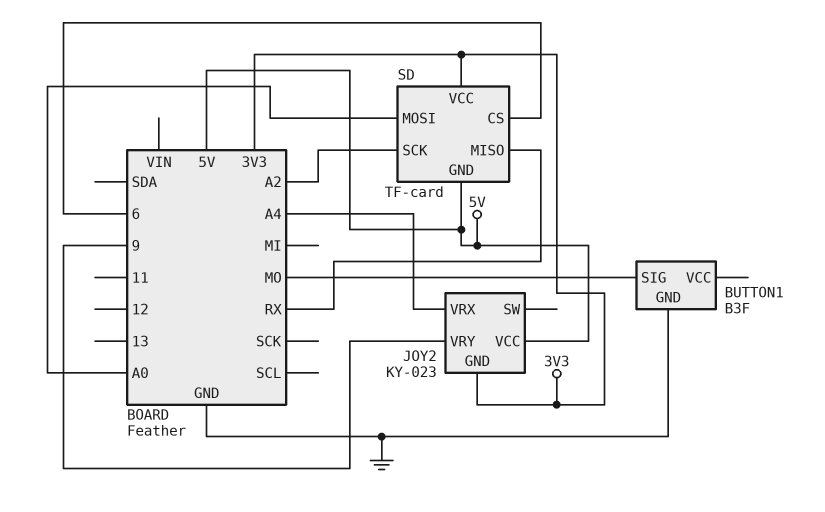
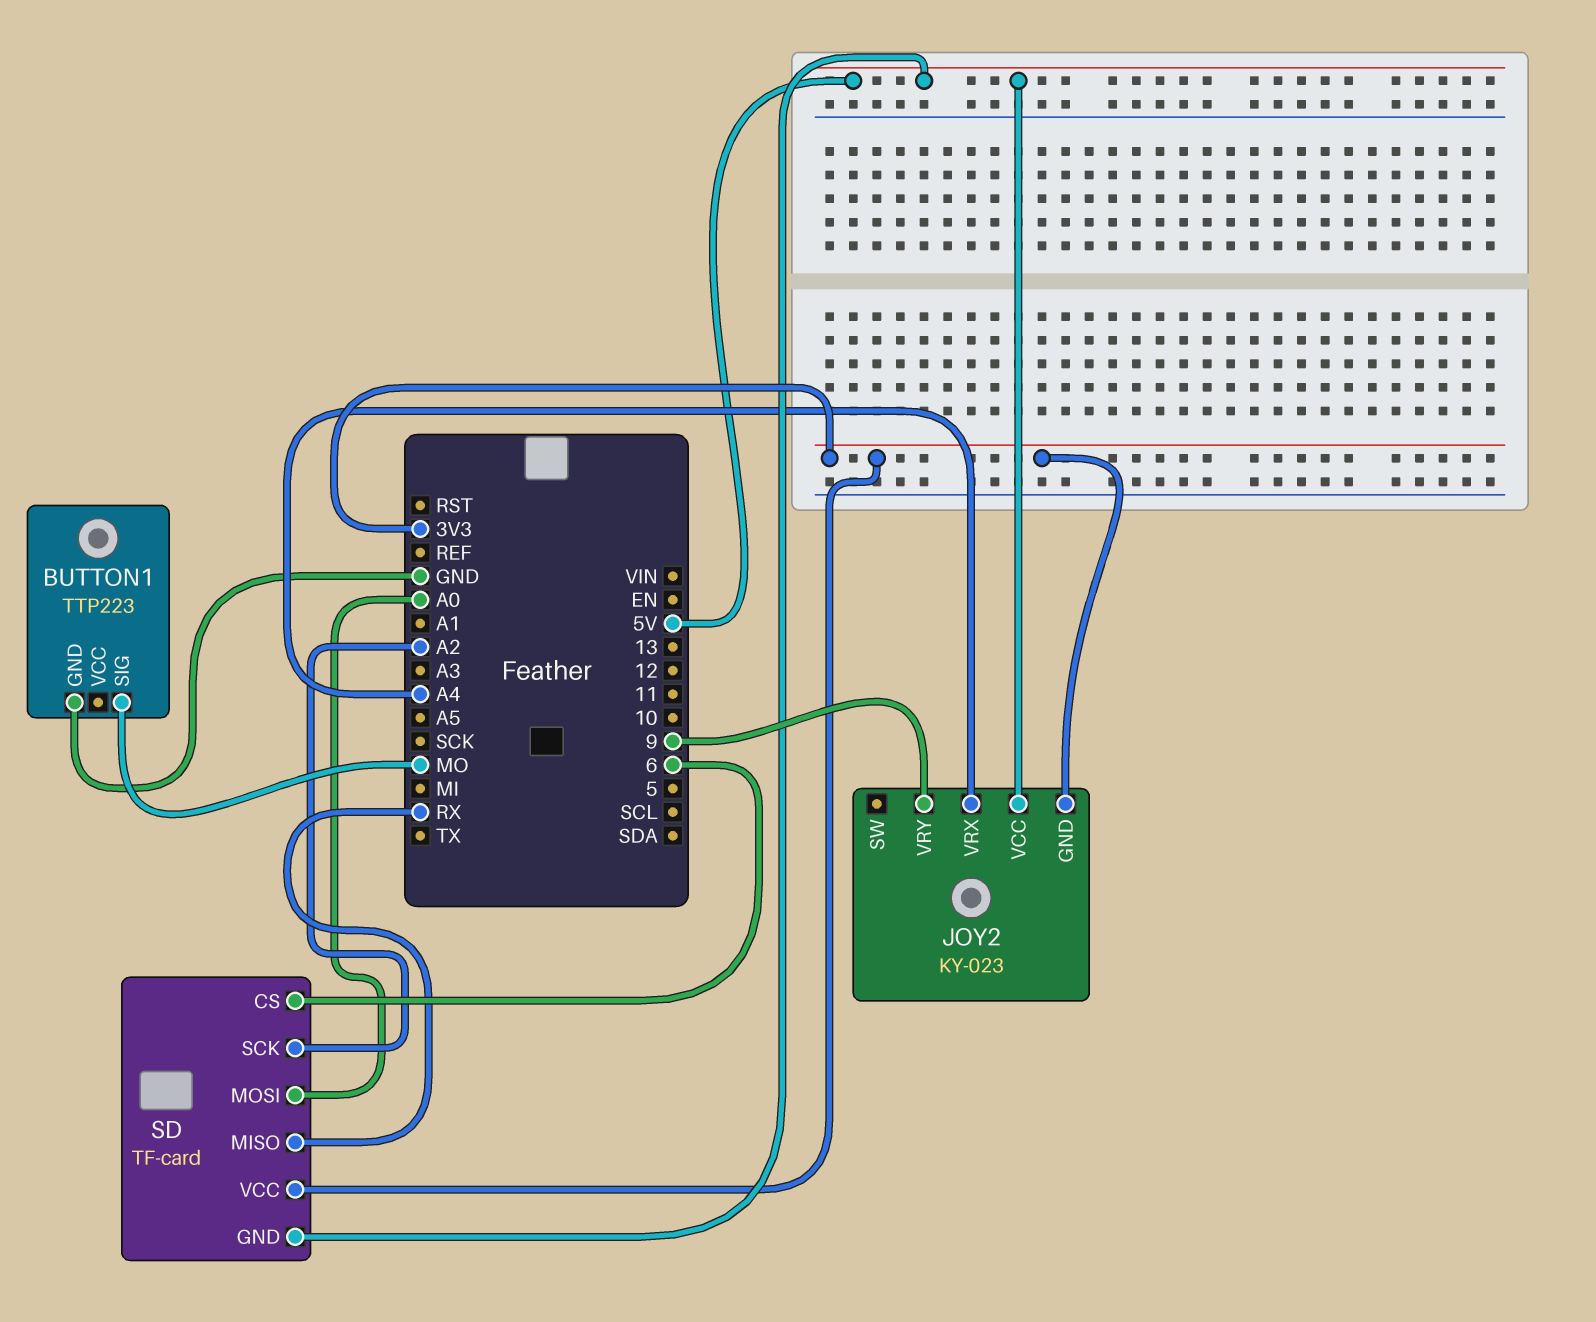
BUTTON1: B3F -> TTP223

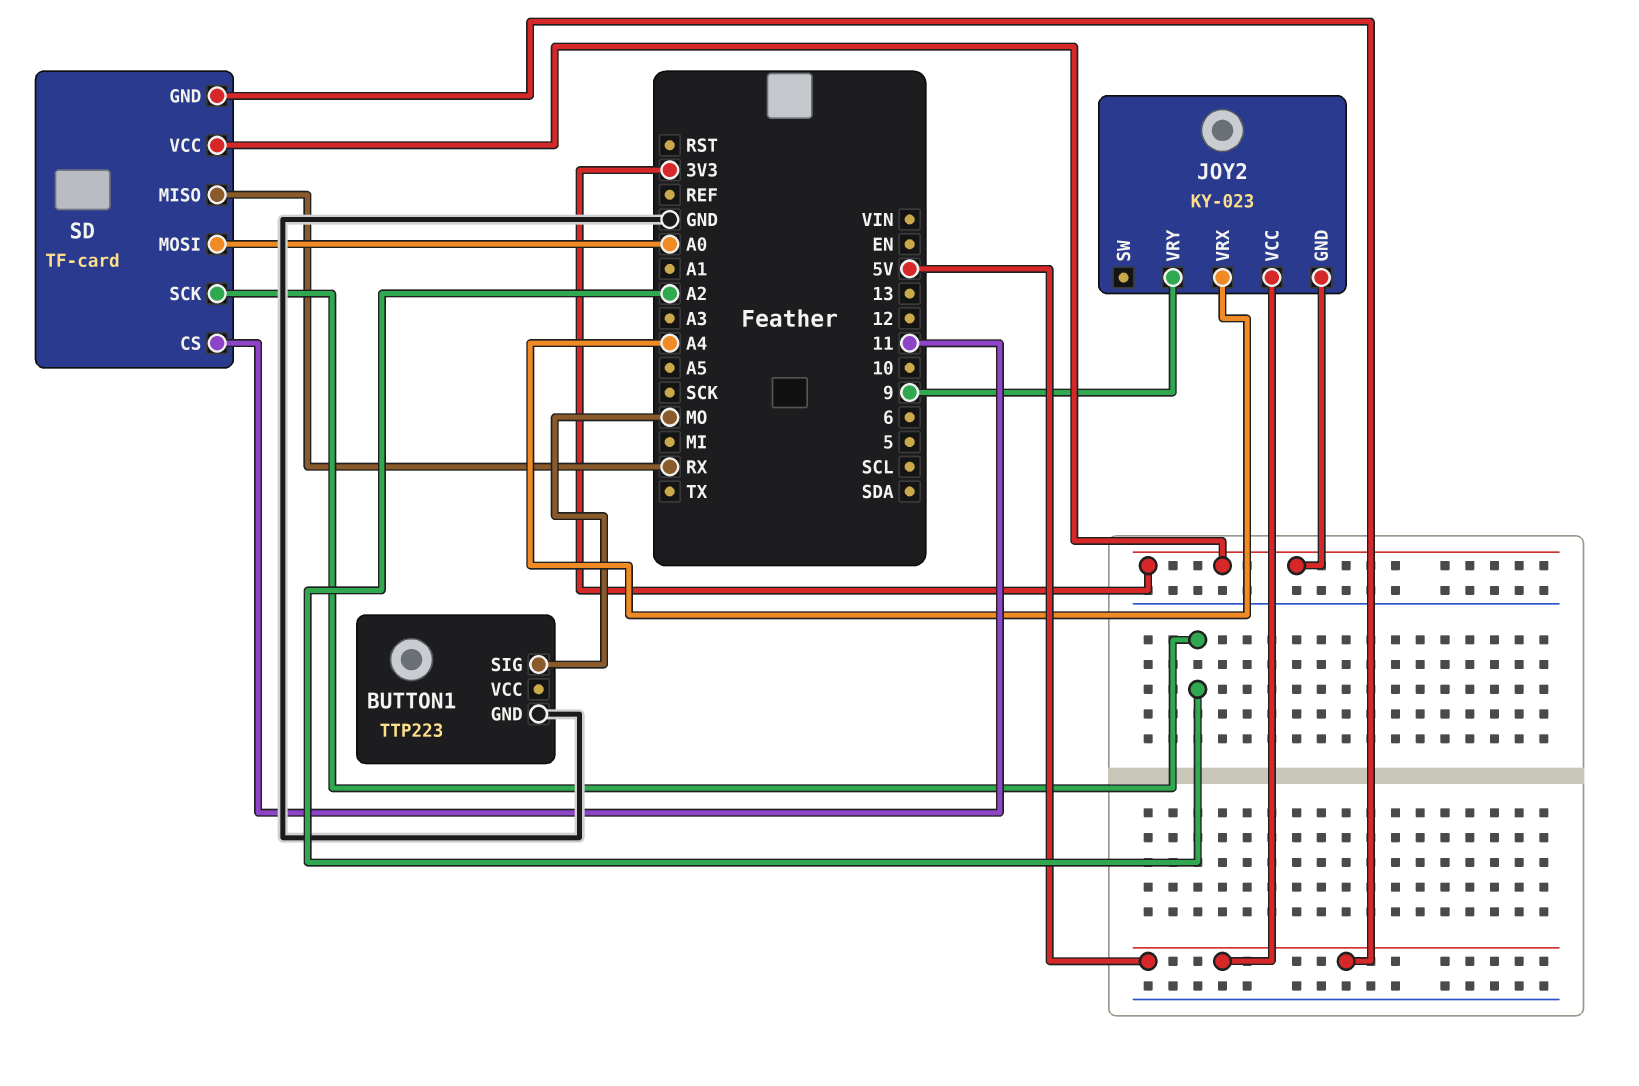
SD pin CS: 6 -> 11

